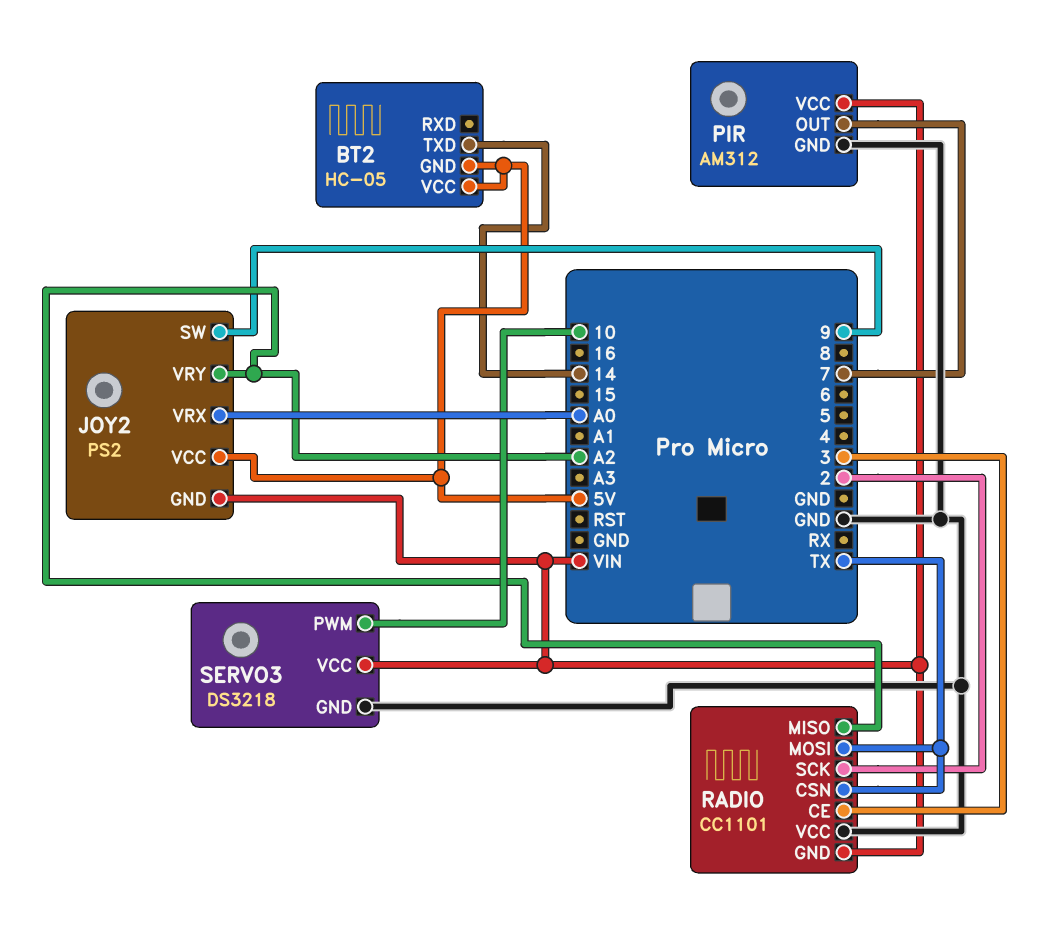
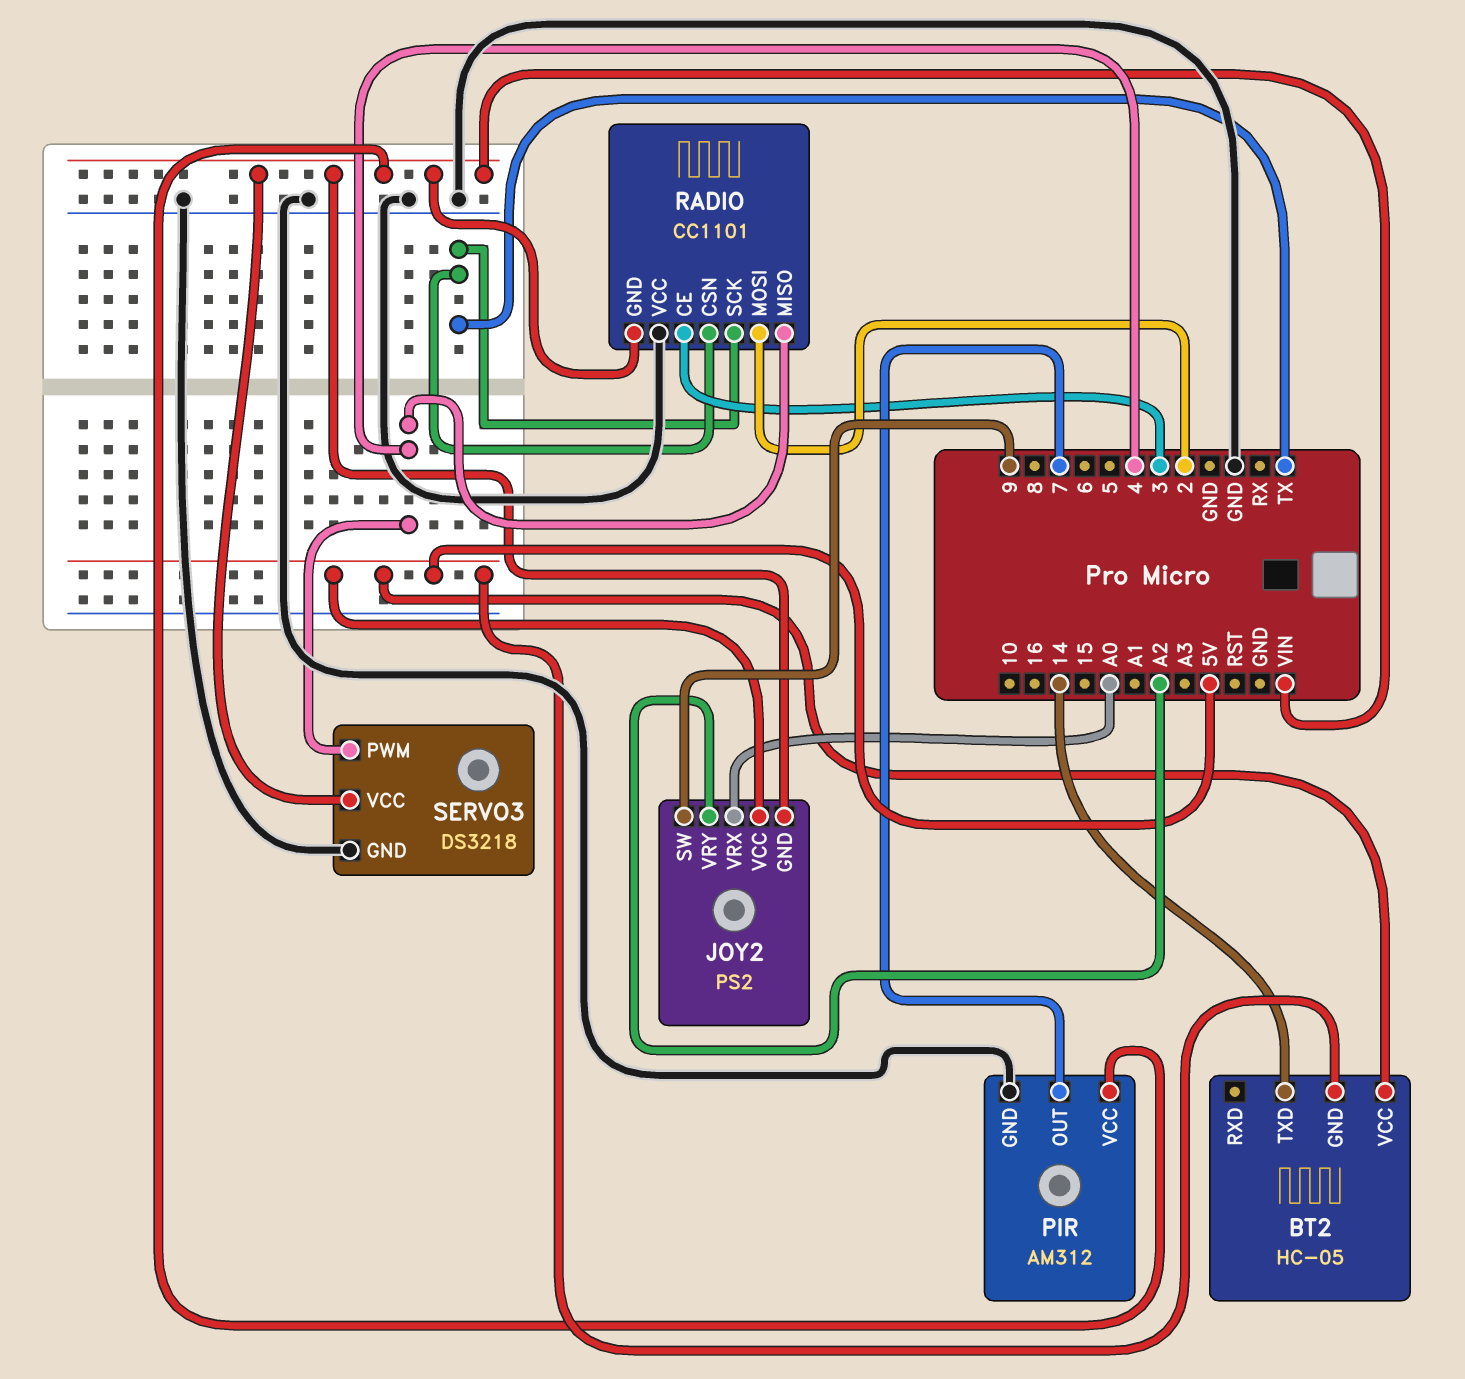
RADIO pin MISO: A2 -> 4
RADIO pin MOSI: TX -> 2
RADIO pin SCK: 2 -> TX
SERVO3 pin PWM: 10 -> 4

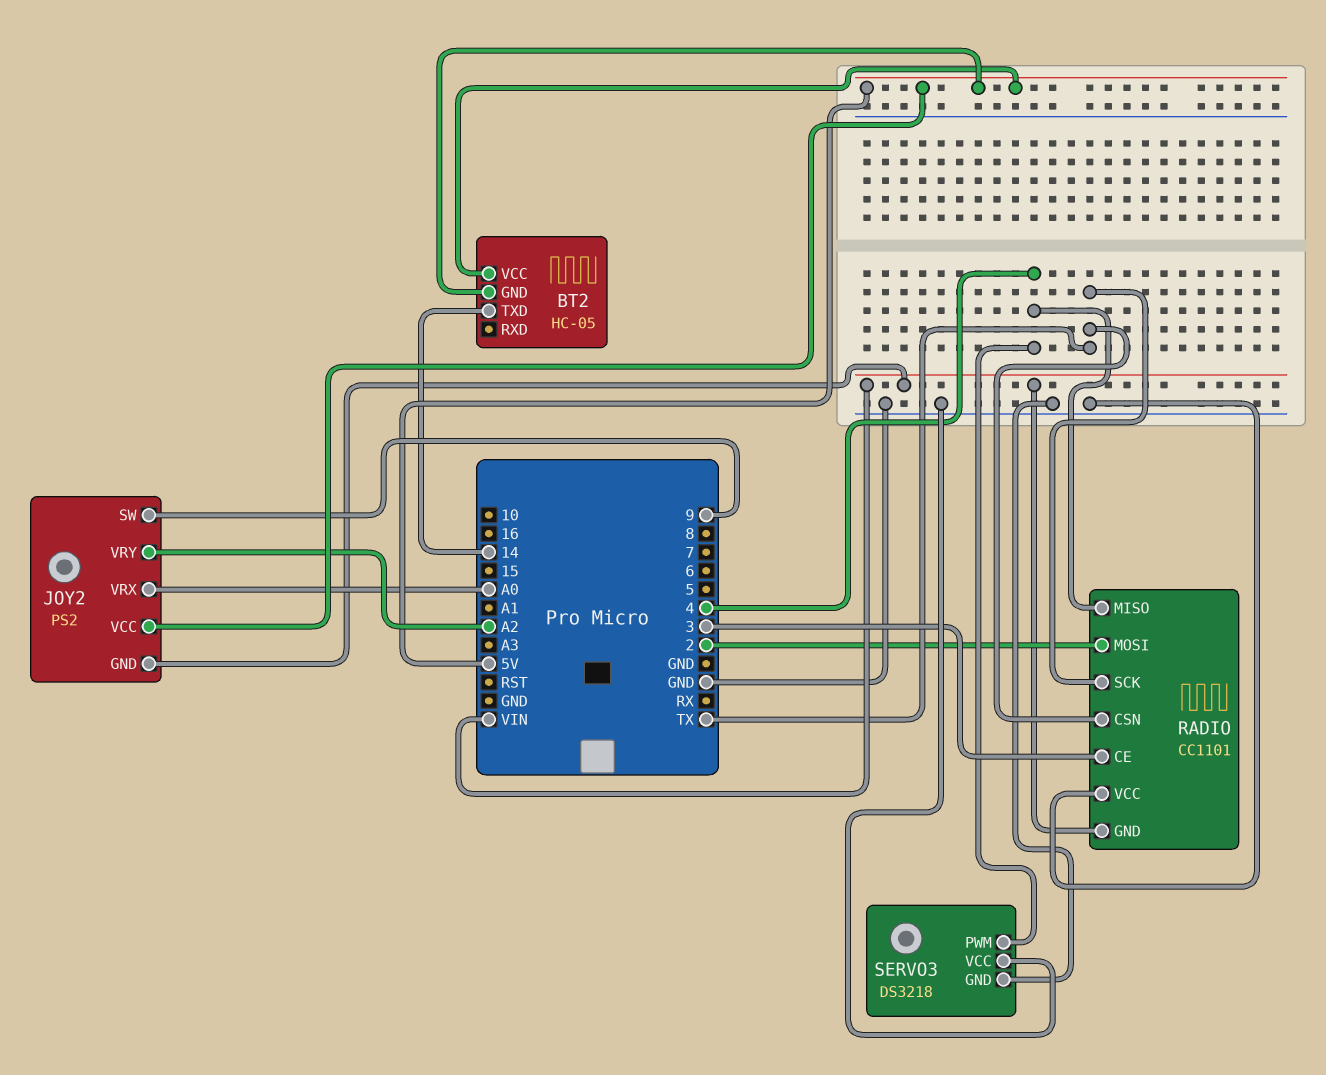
PIR: AM312 -> none
PIR pin GND: GND -> none
PIR pin OUT: 7 -> none
PIR pin VCC: VIN -> none
SERVO3 pin VCC: VIN -> GND

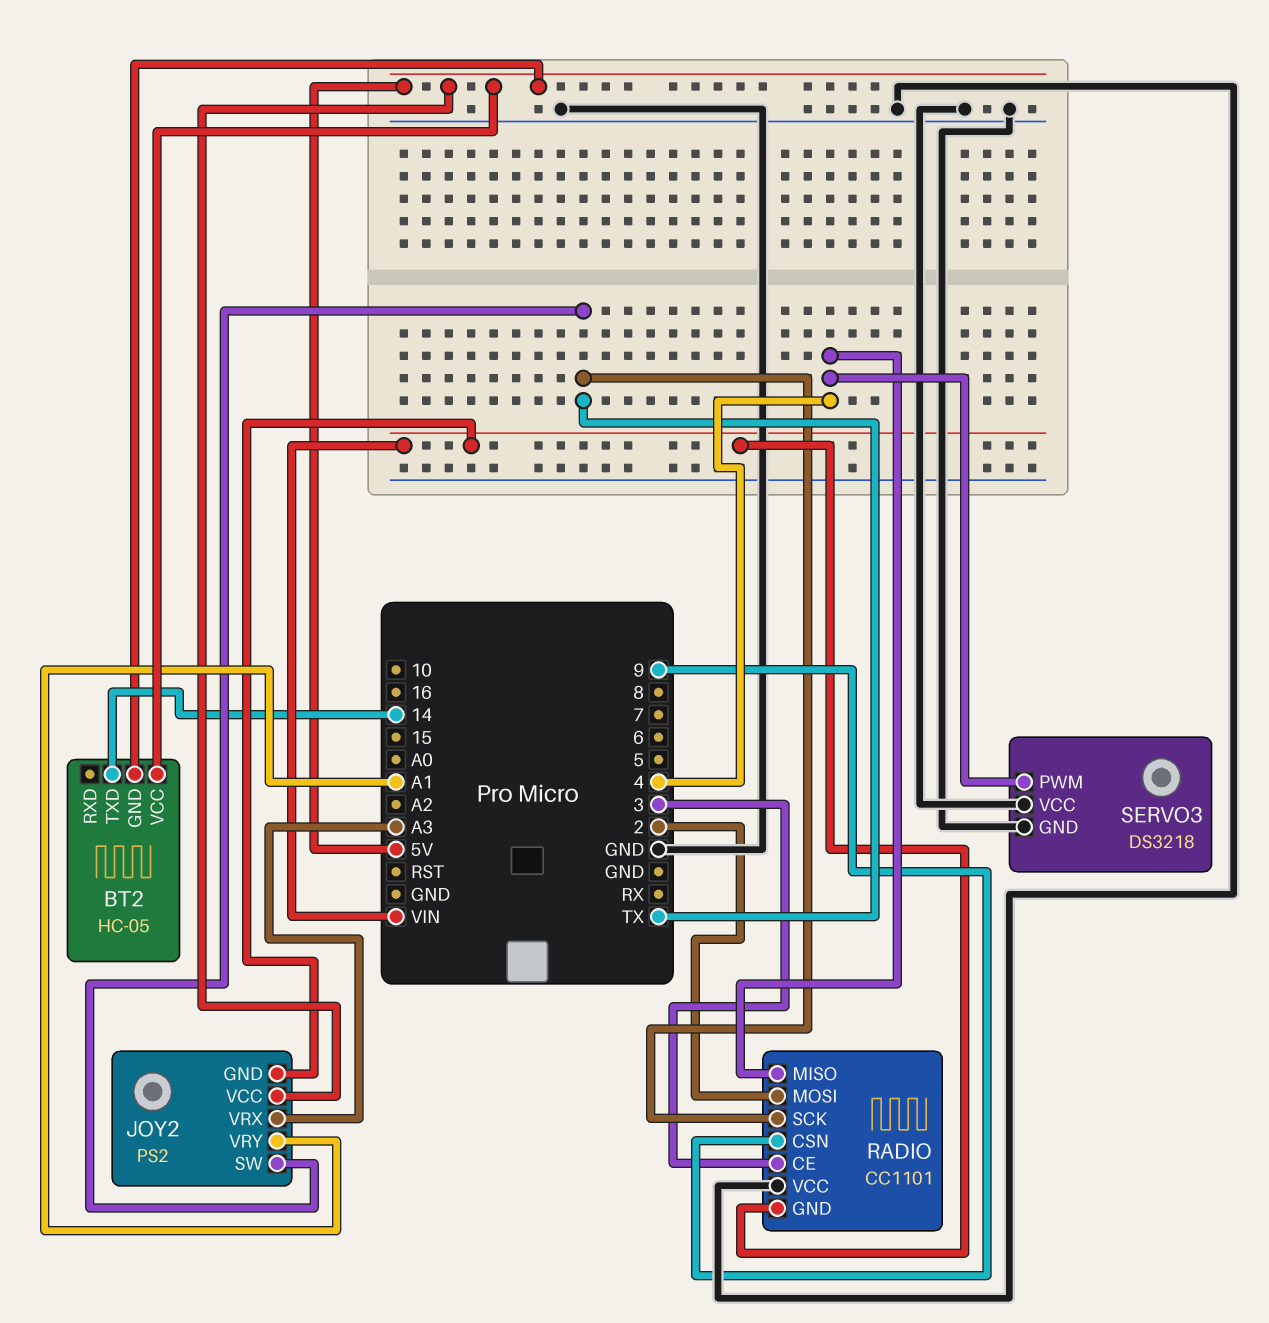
JOY2 pin SW: 9 -> TX
JOY2 pin VRX: A0 -> A3
JOY2 pin VRY: A2 -> A1
RADIO pin CSN: TX -> 9

